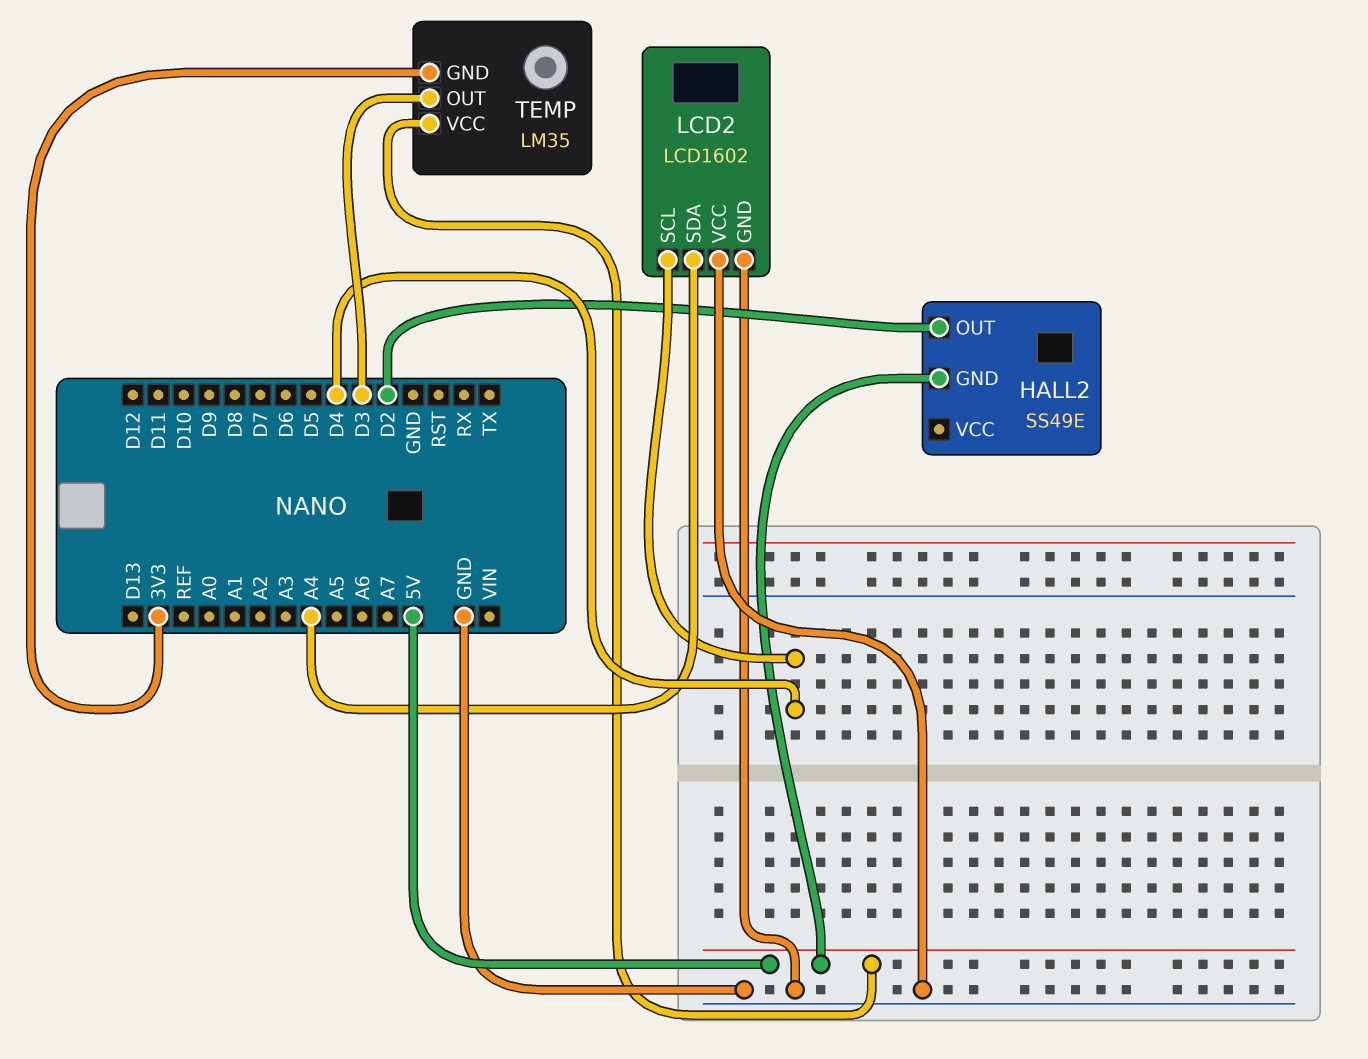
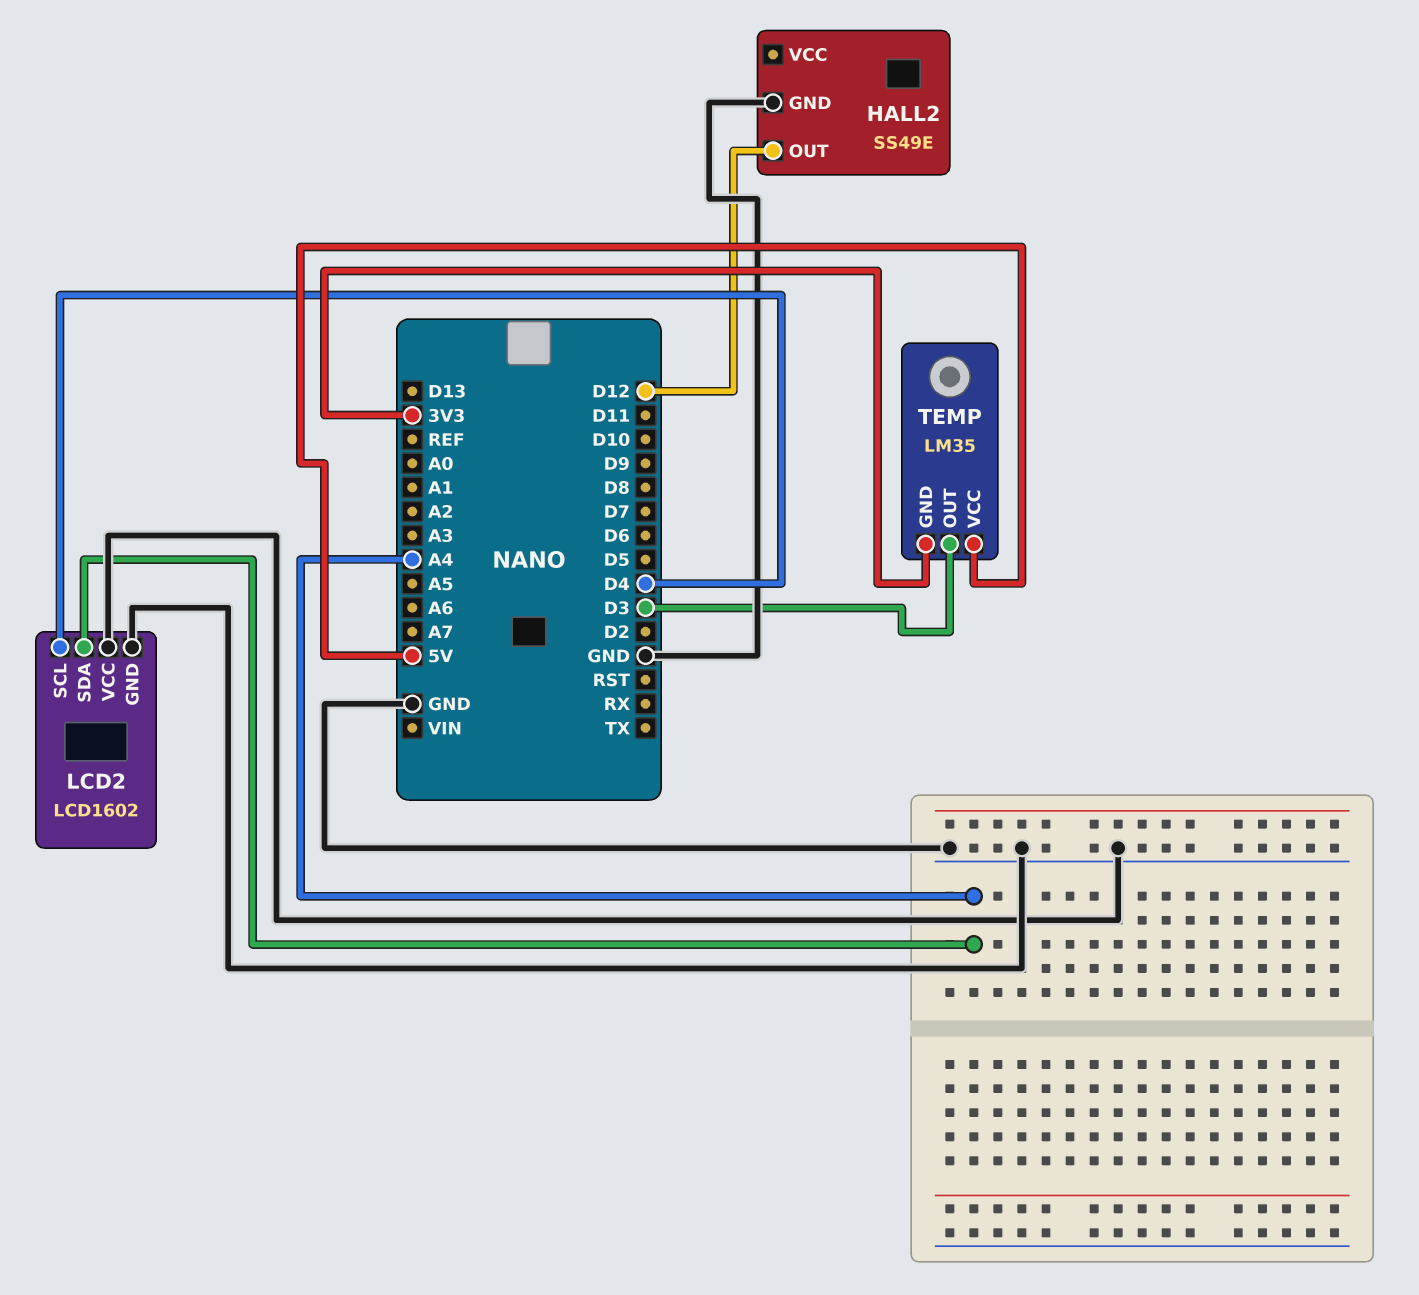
HALL2 pin GND: 5V -> GND
HALL2 pin OUT: D2 -> D12

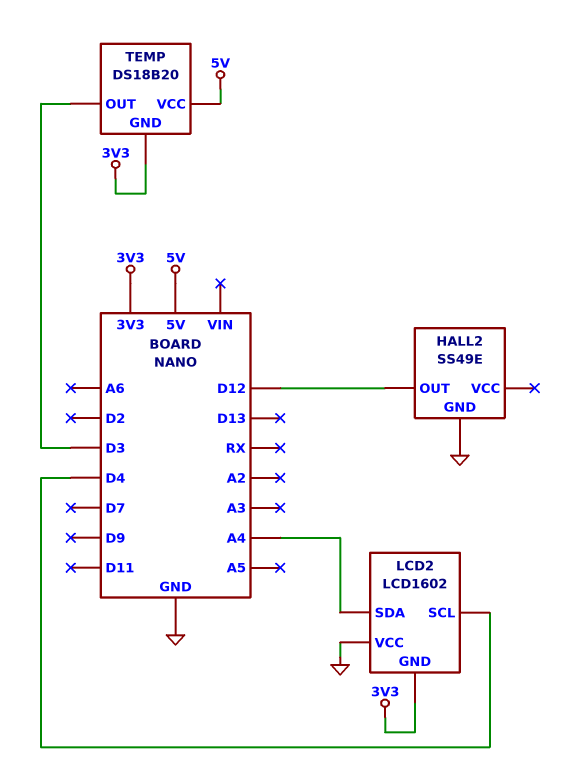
LCD2 pin GND: GND -> 3V3
TEMP: LM35 -> DS18B20

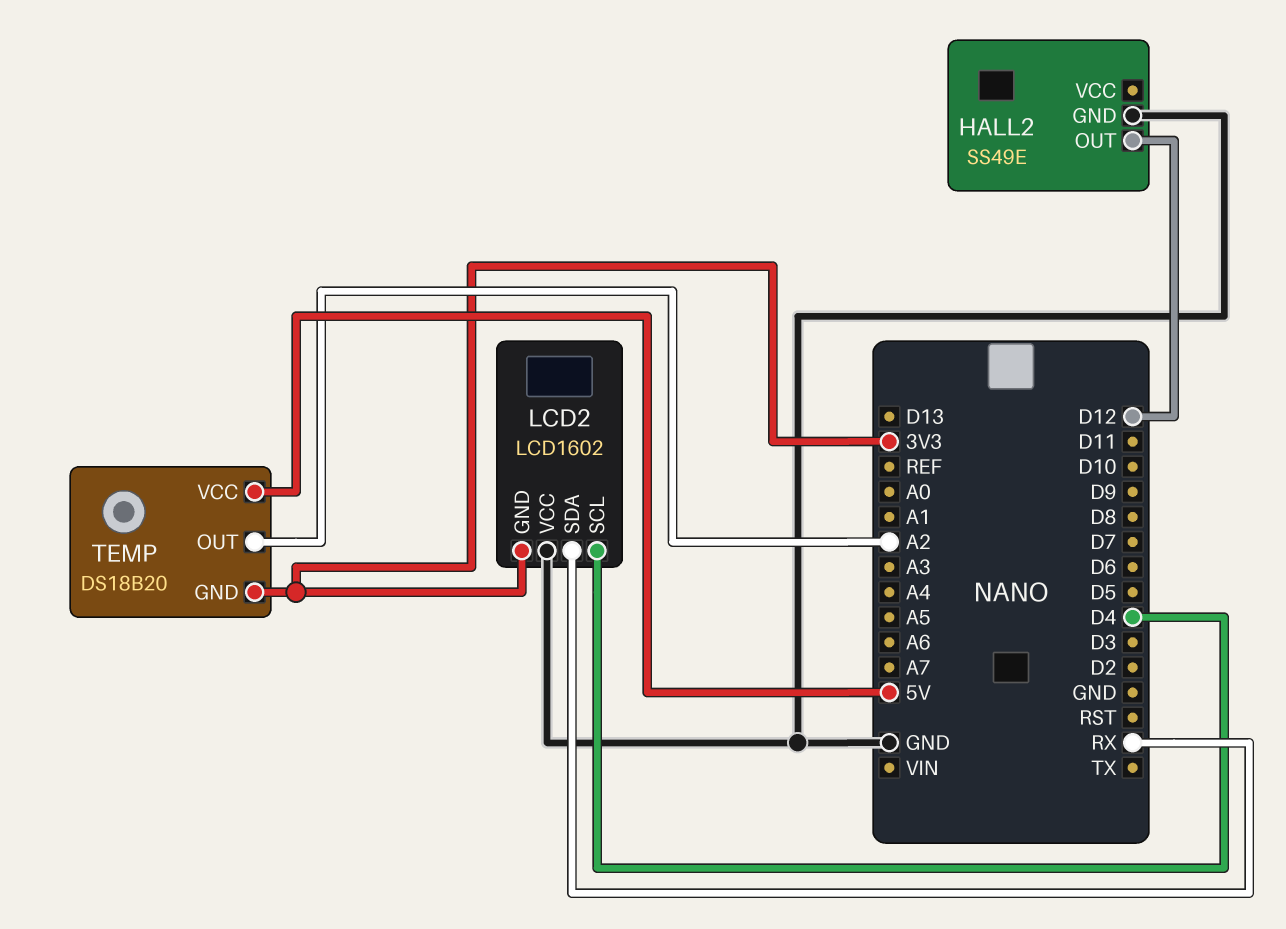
LCD2 pin SDA: A4 -> RX
TEMP pin OUT: D3 -> A2

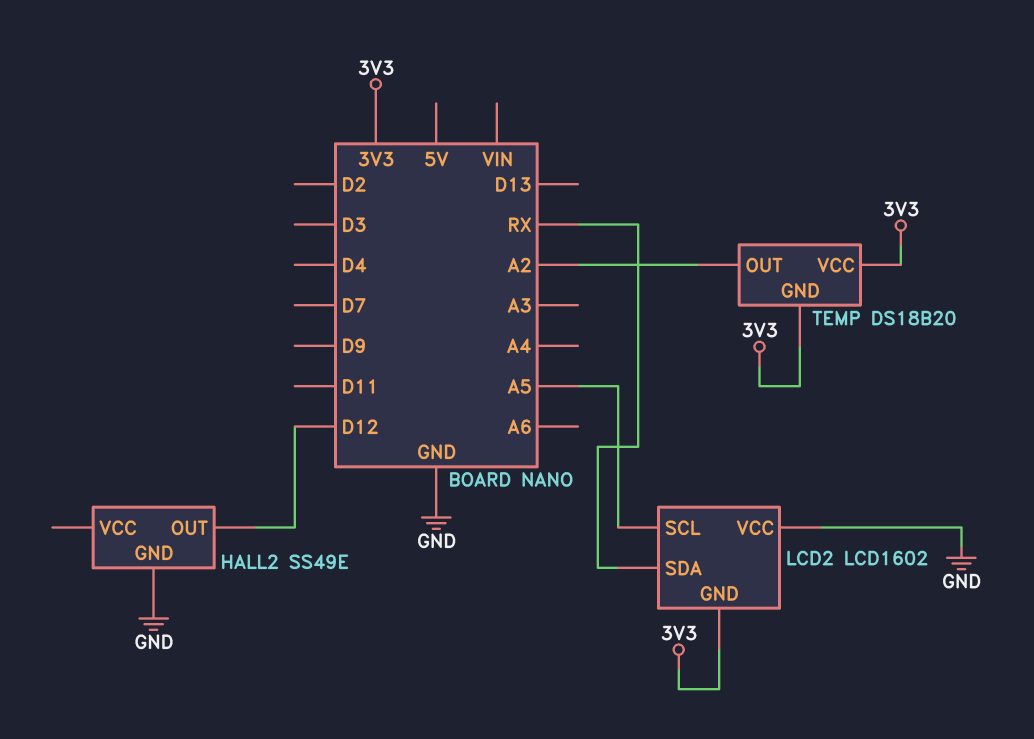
LCD2 pin SCL: D4 -> A5
TEMP pin VCC: 5V -> 3V3

